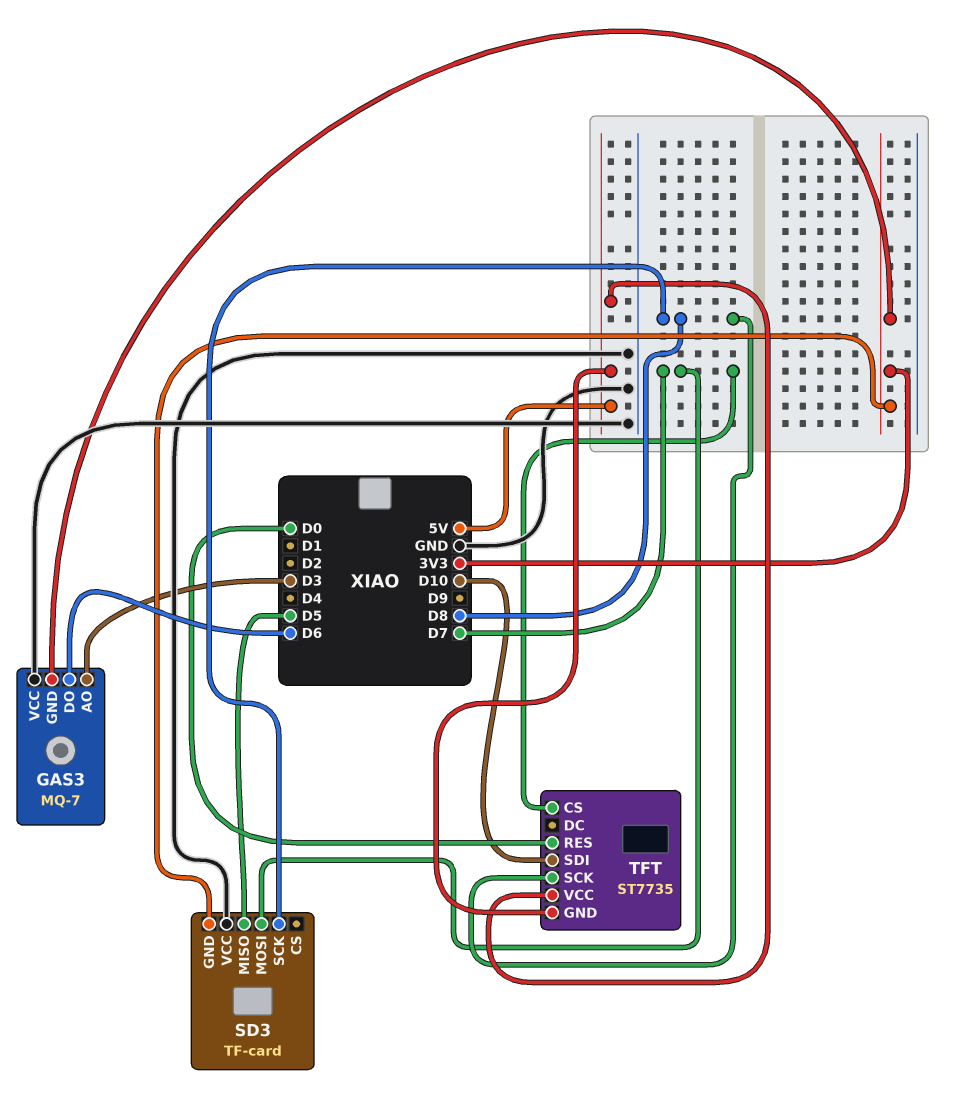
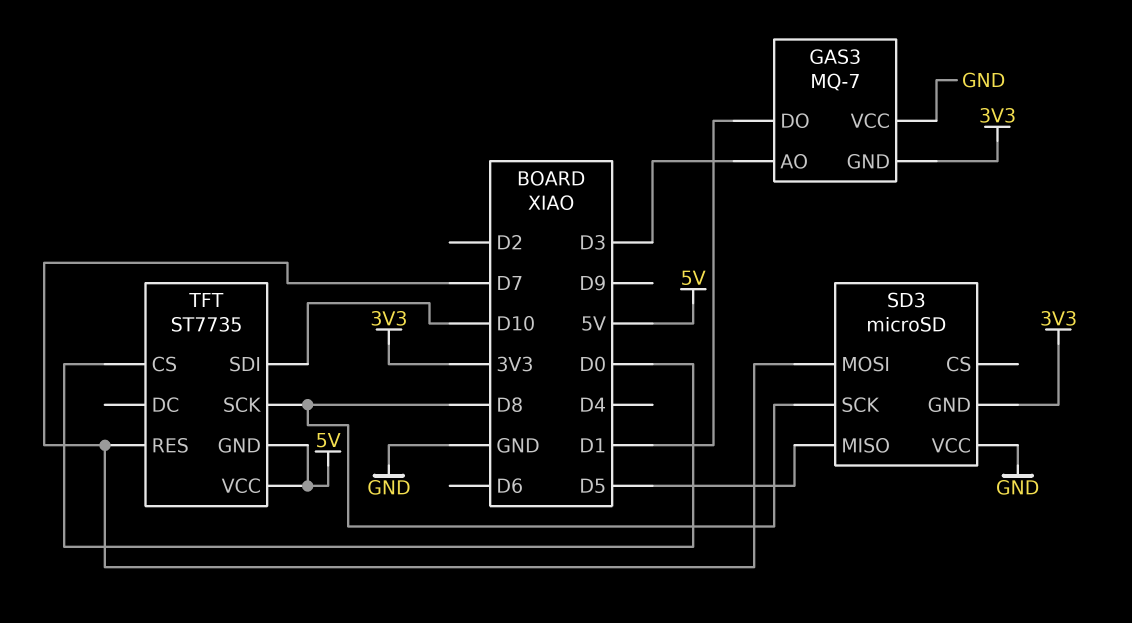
GAS3 pin DO: D6 -> D1
SD3: TF-card -> microSD
TFT pin CS: D7 -> D0
TFT pin RES: D0 -> D7

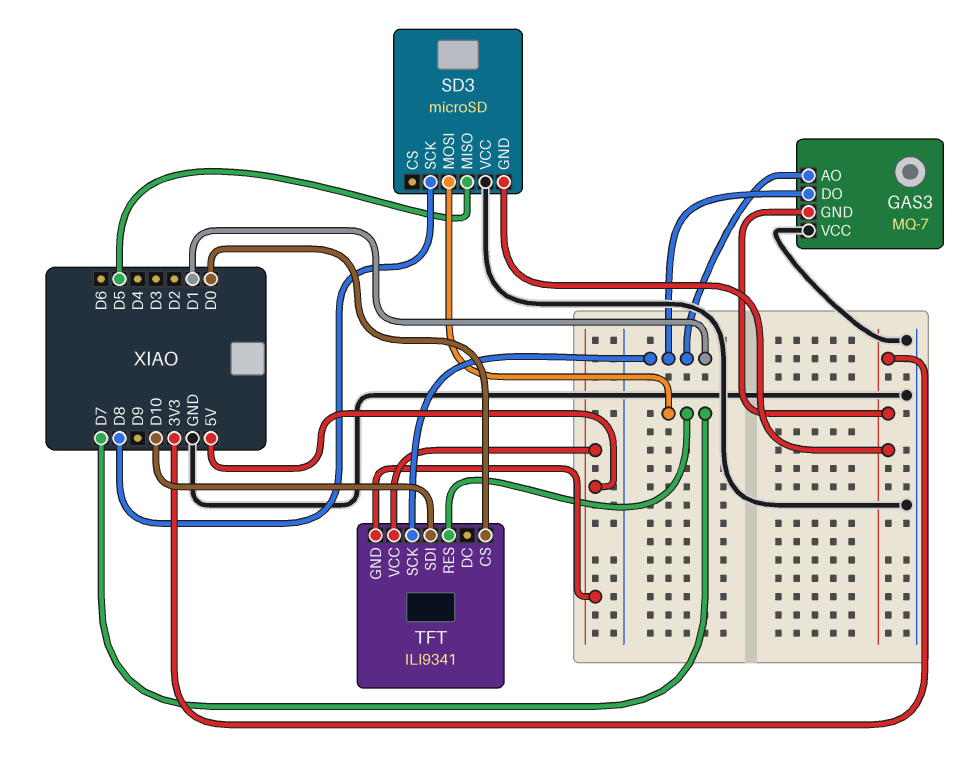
GAS3 pin AO: D3 -> D1
TFT: ST7735 -> ILI9341
TFT pin SCK: D8 -> D1

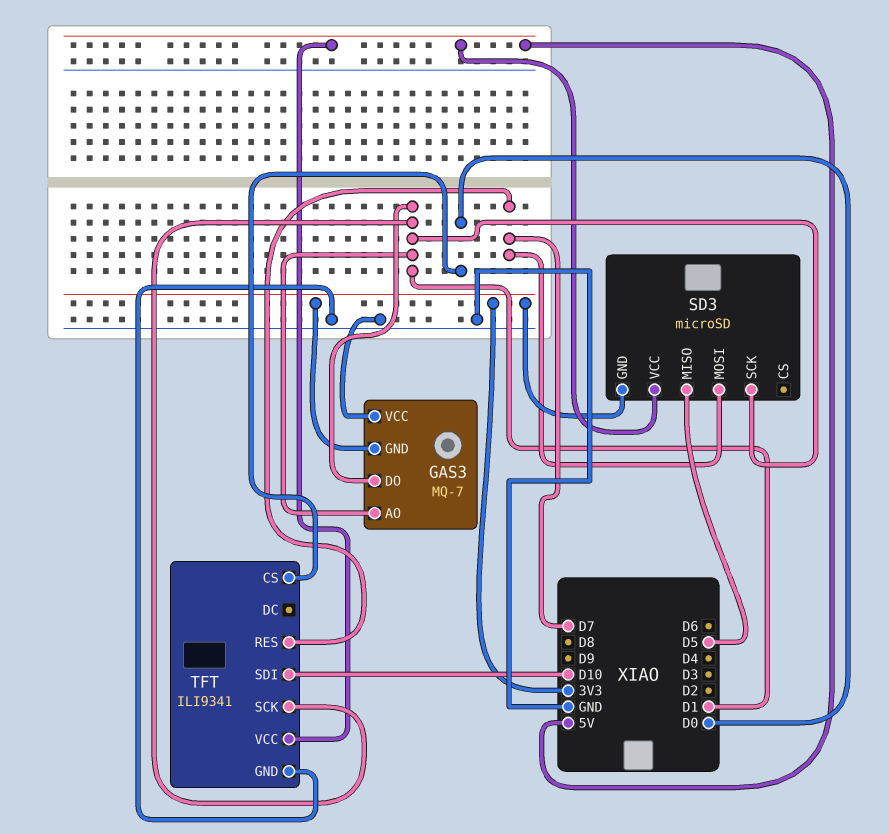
SD3 pin SCK: D8 -> D1
SD3 pin VCC: GND -> 5V
TFT pin GND: 5V -> GND

